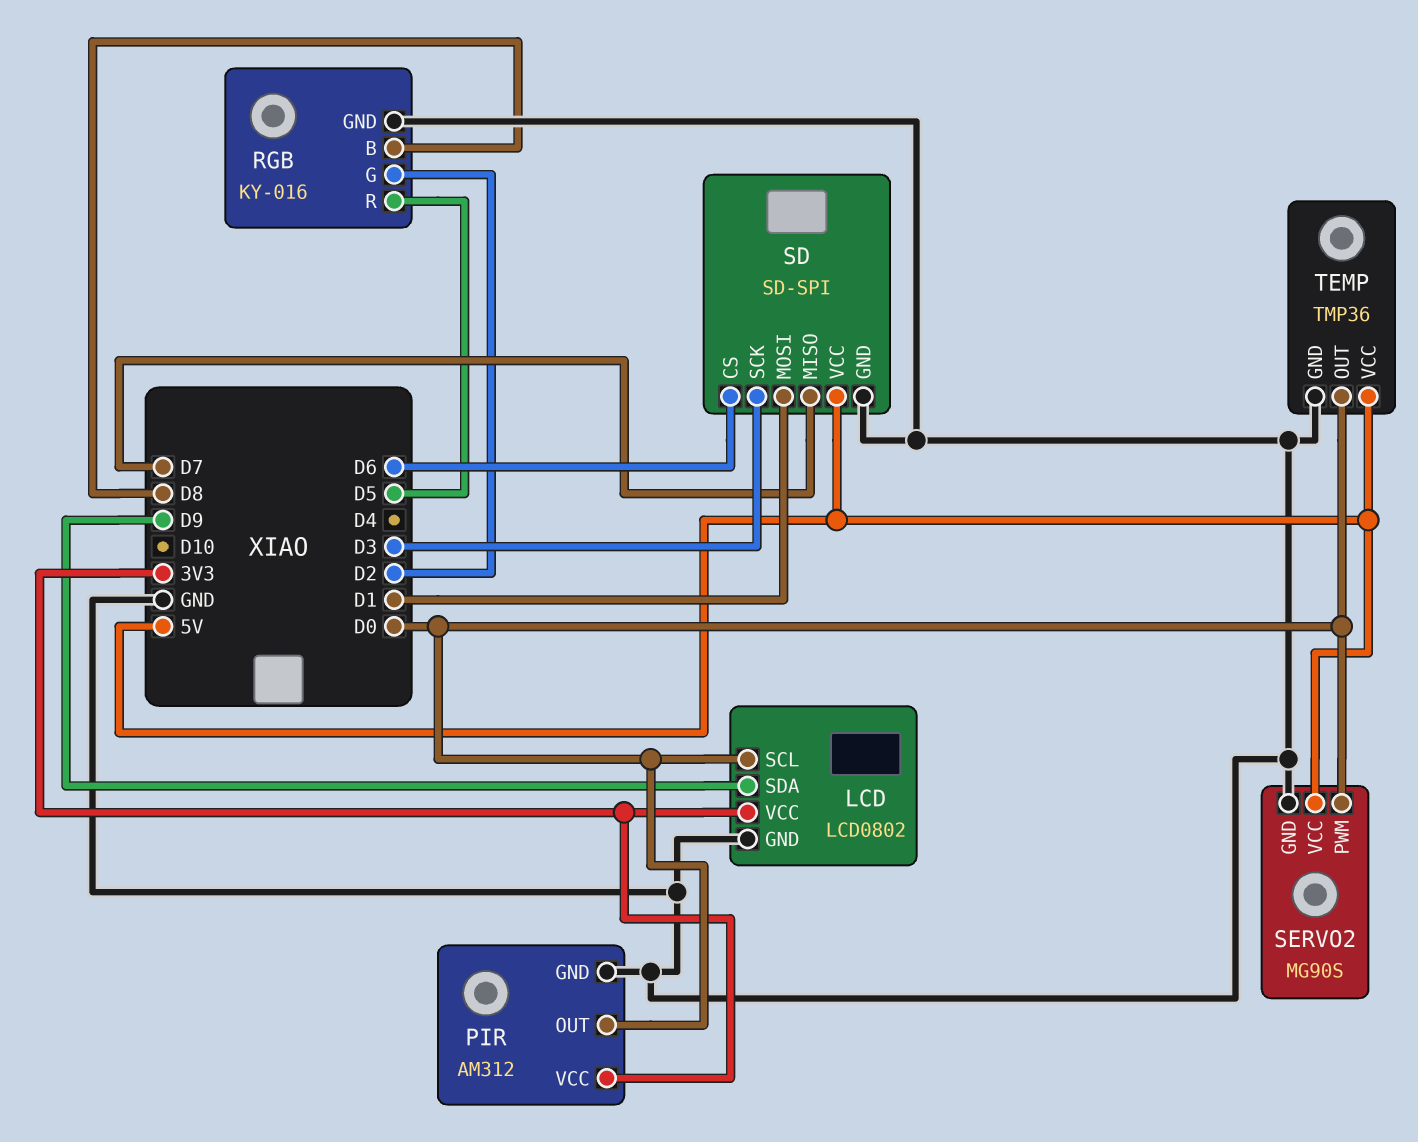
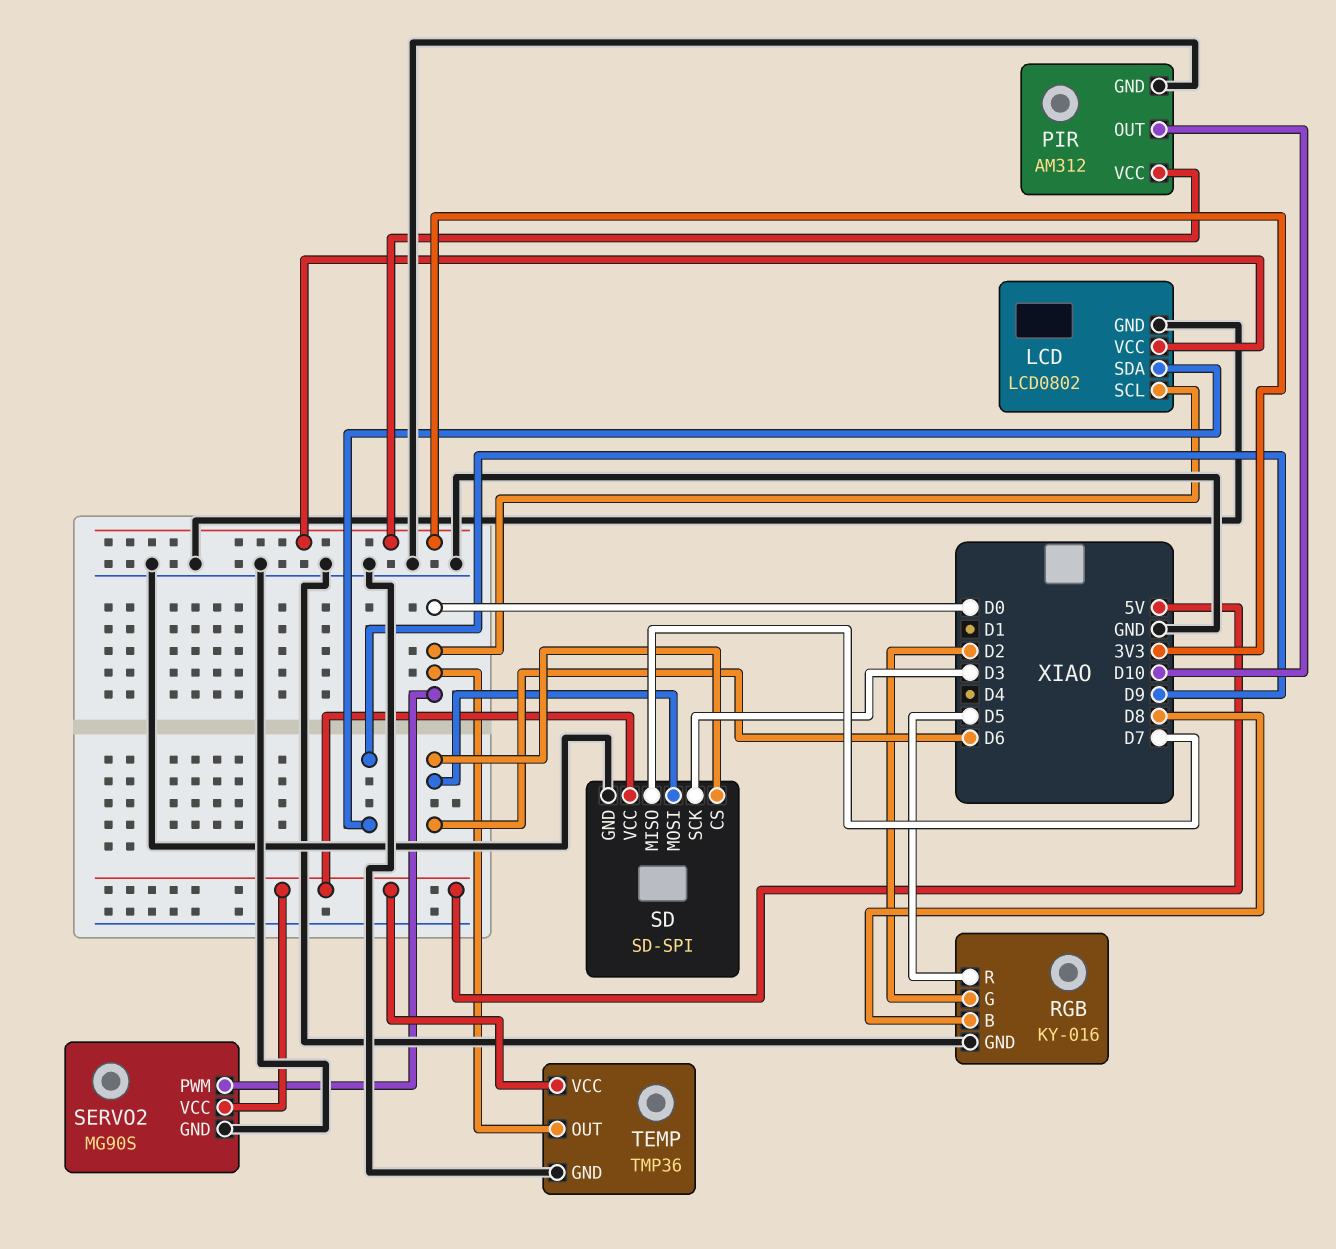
PIR pin OUT: D0 -> D10
SD pin MOSI: D1 -> D6

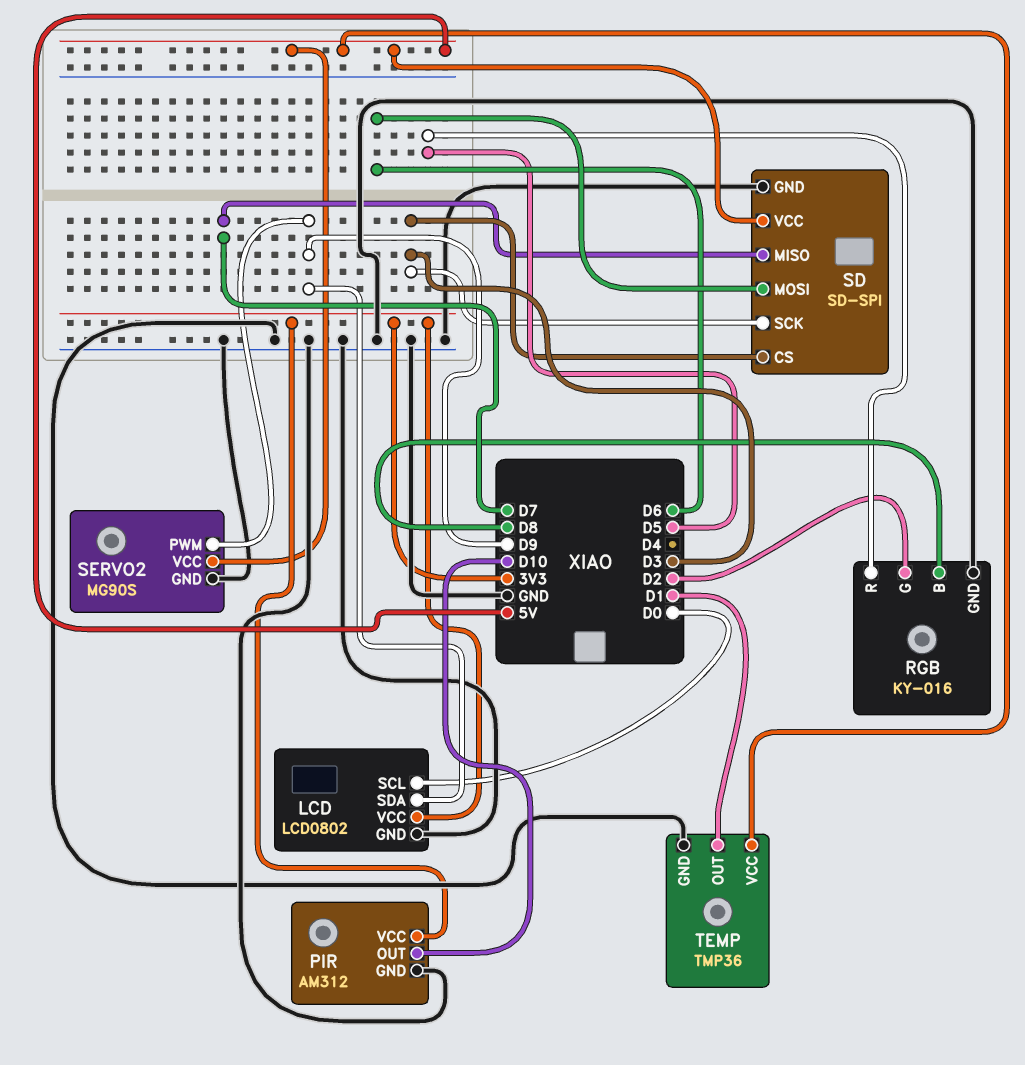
SD pin CS: D6 -> D3
SERVO2 pin PWM: D0 -> D9
TEMP pin OUT: D0 -> D1

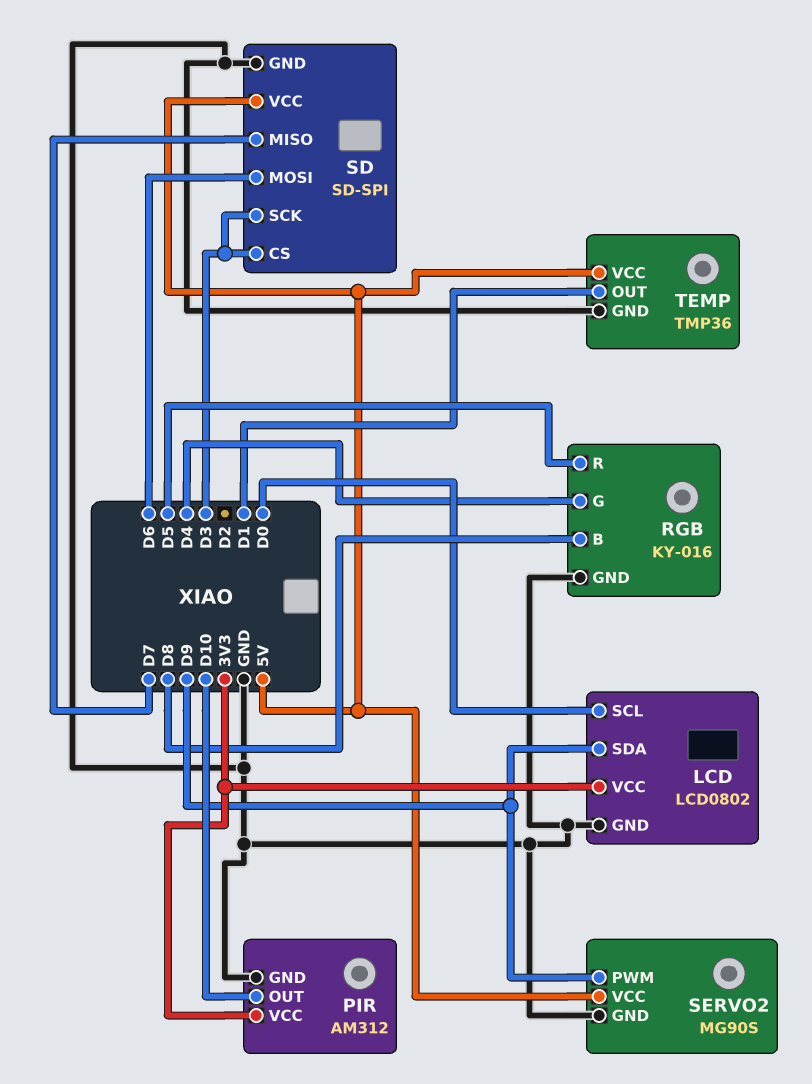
RGB pin G: D2 -> D4

